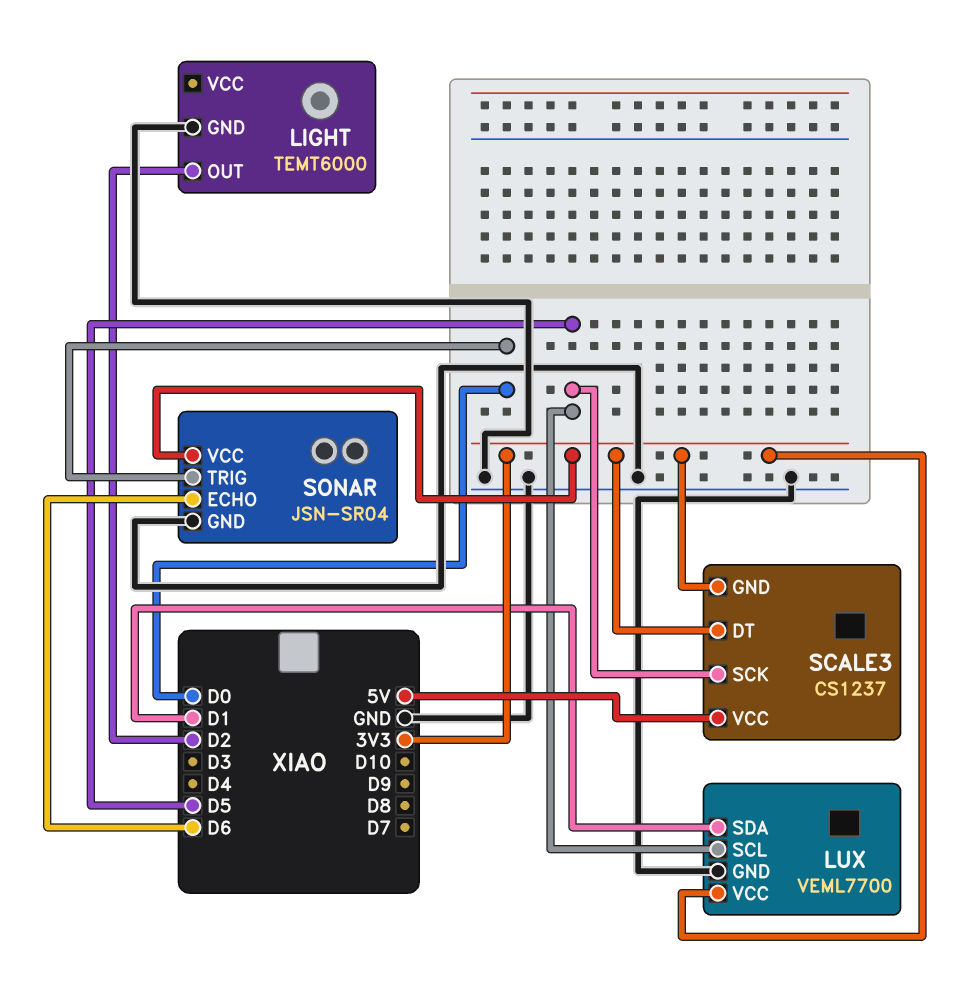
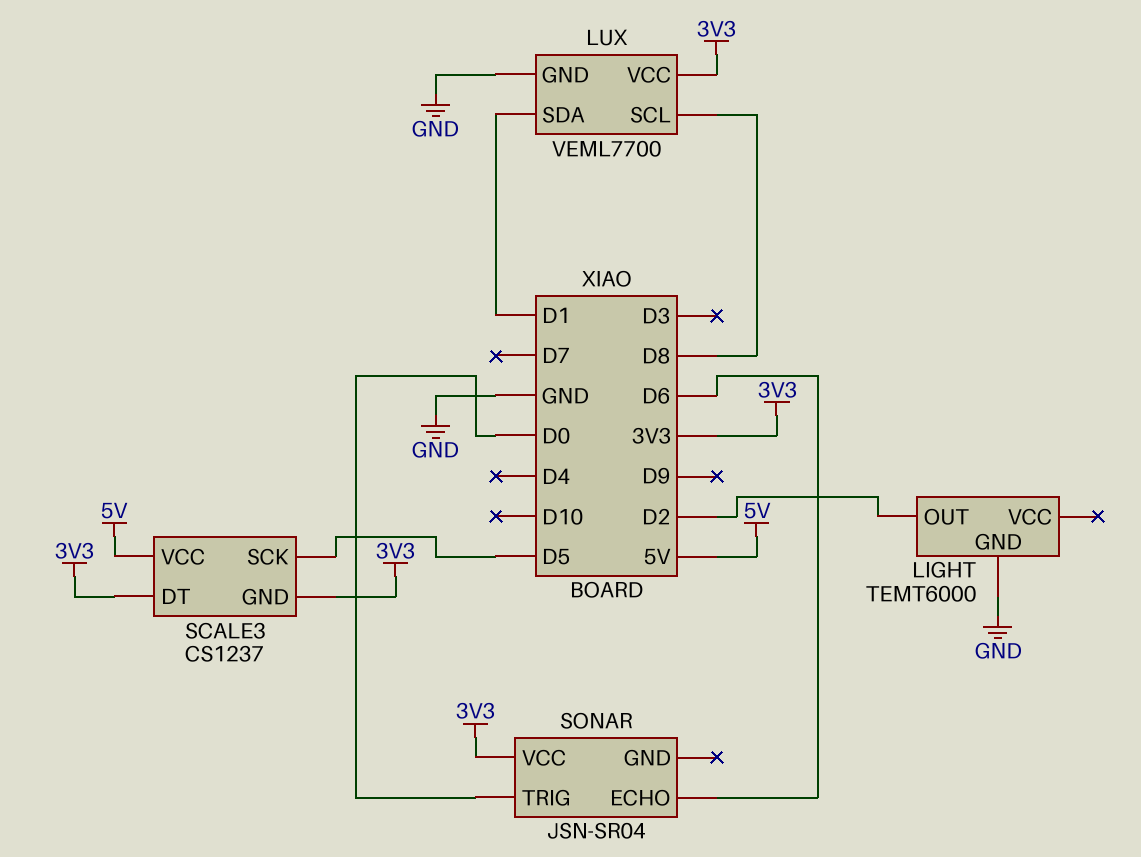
LUX pin SCL: D5 -> D8
SONAR pin GND: GND -> none

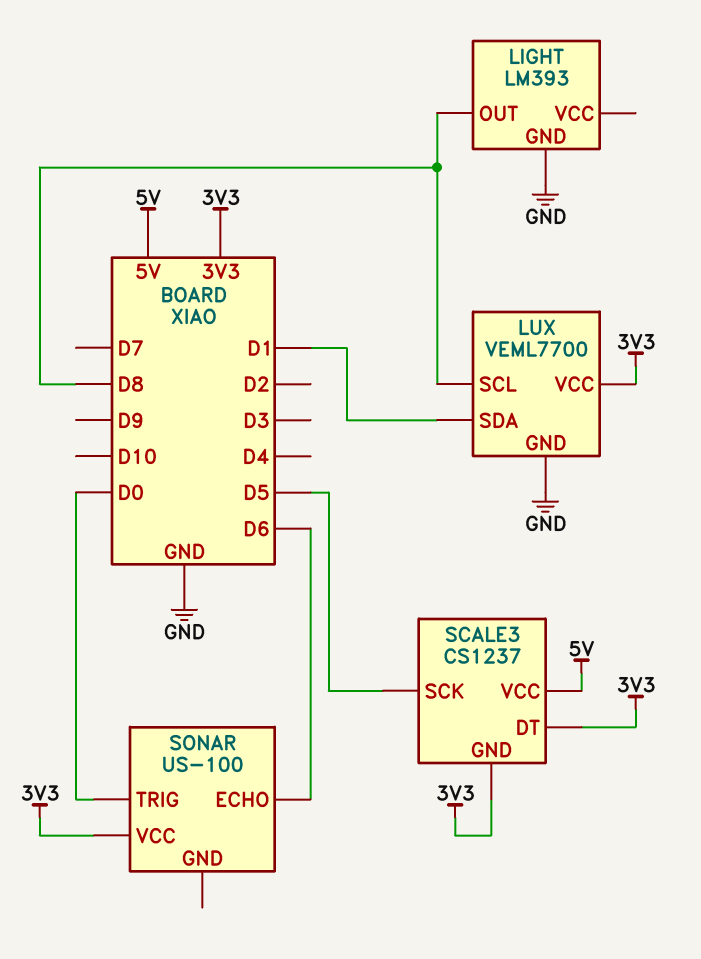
LIGHT: TEMT6000 -> LM393
LIGHT pin OUT: D2 -> D8
SONAR: JSN-SR04 -> US-100

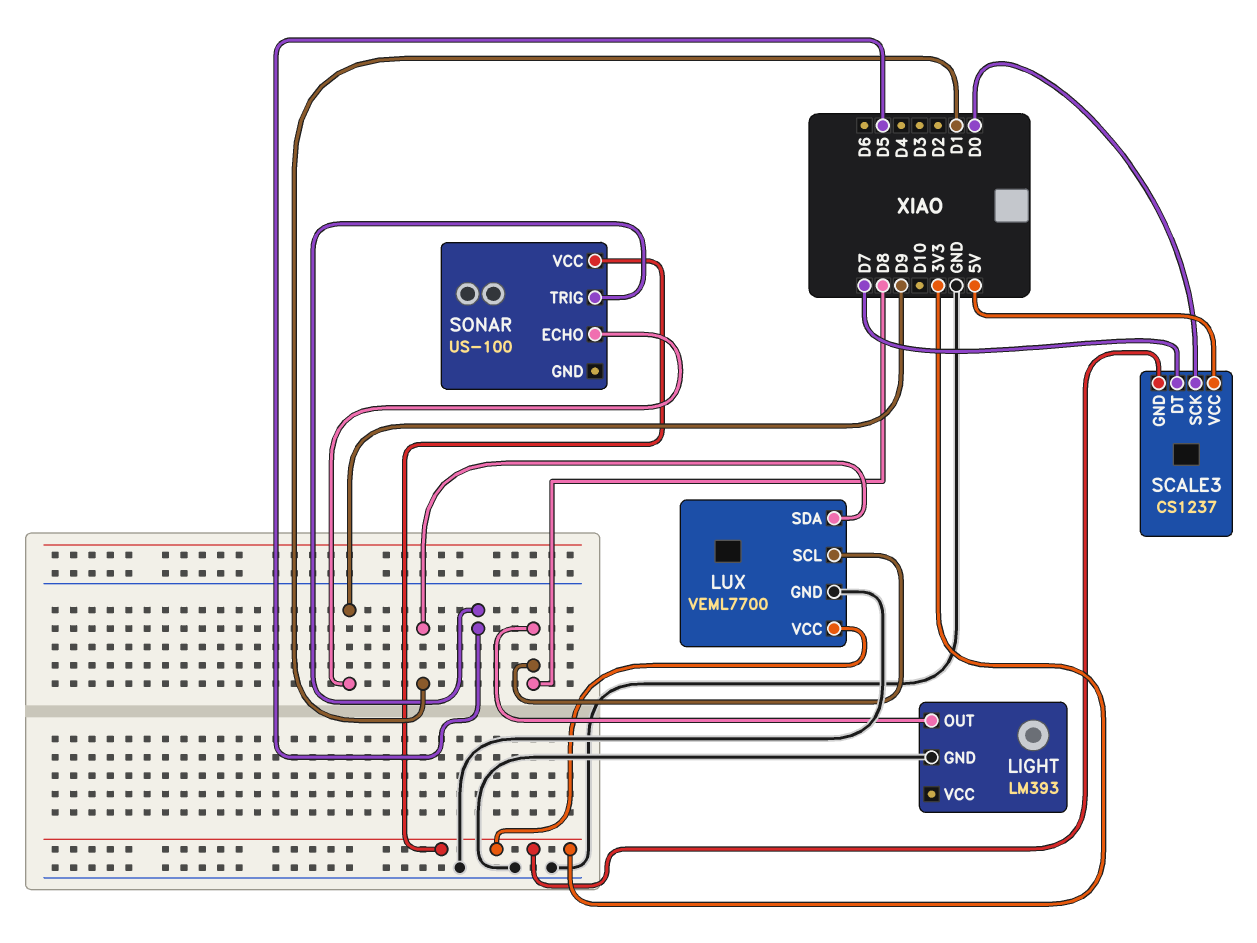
SCALE3 pin DT: 3V3 -> D7
SCALE3 pin SCK: D5 -> D0
SONAR pin ECHO: D6 -> D9
SONAR pin TRIG: D0 -> D5

